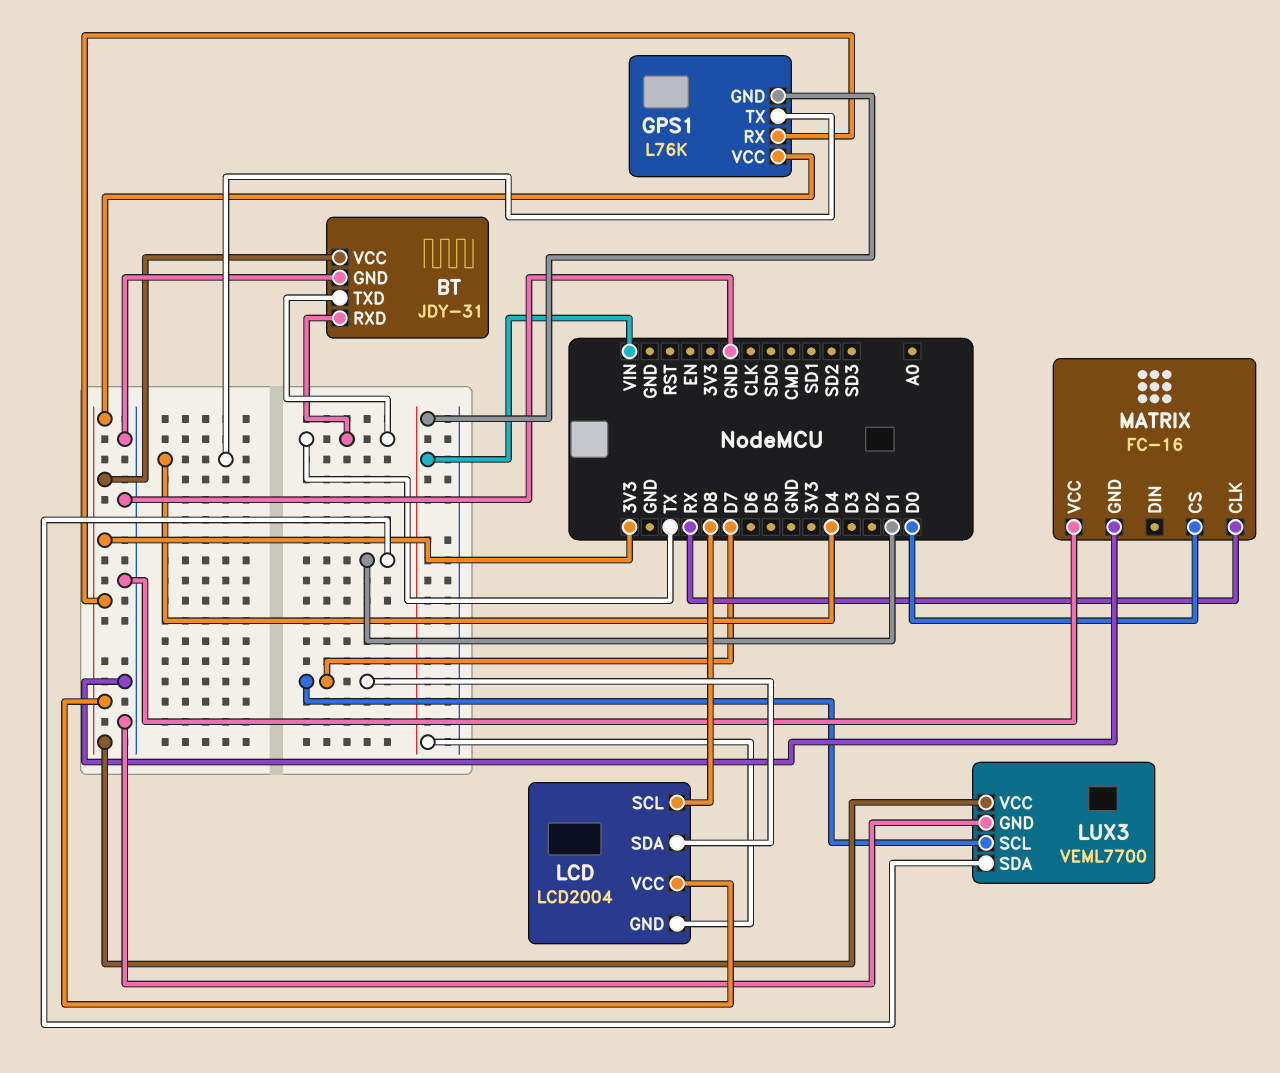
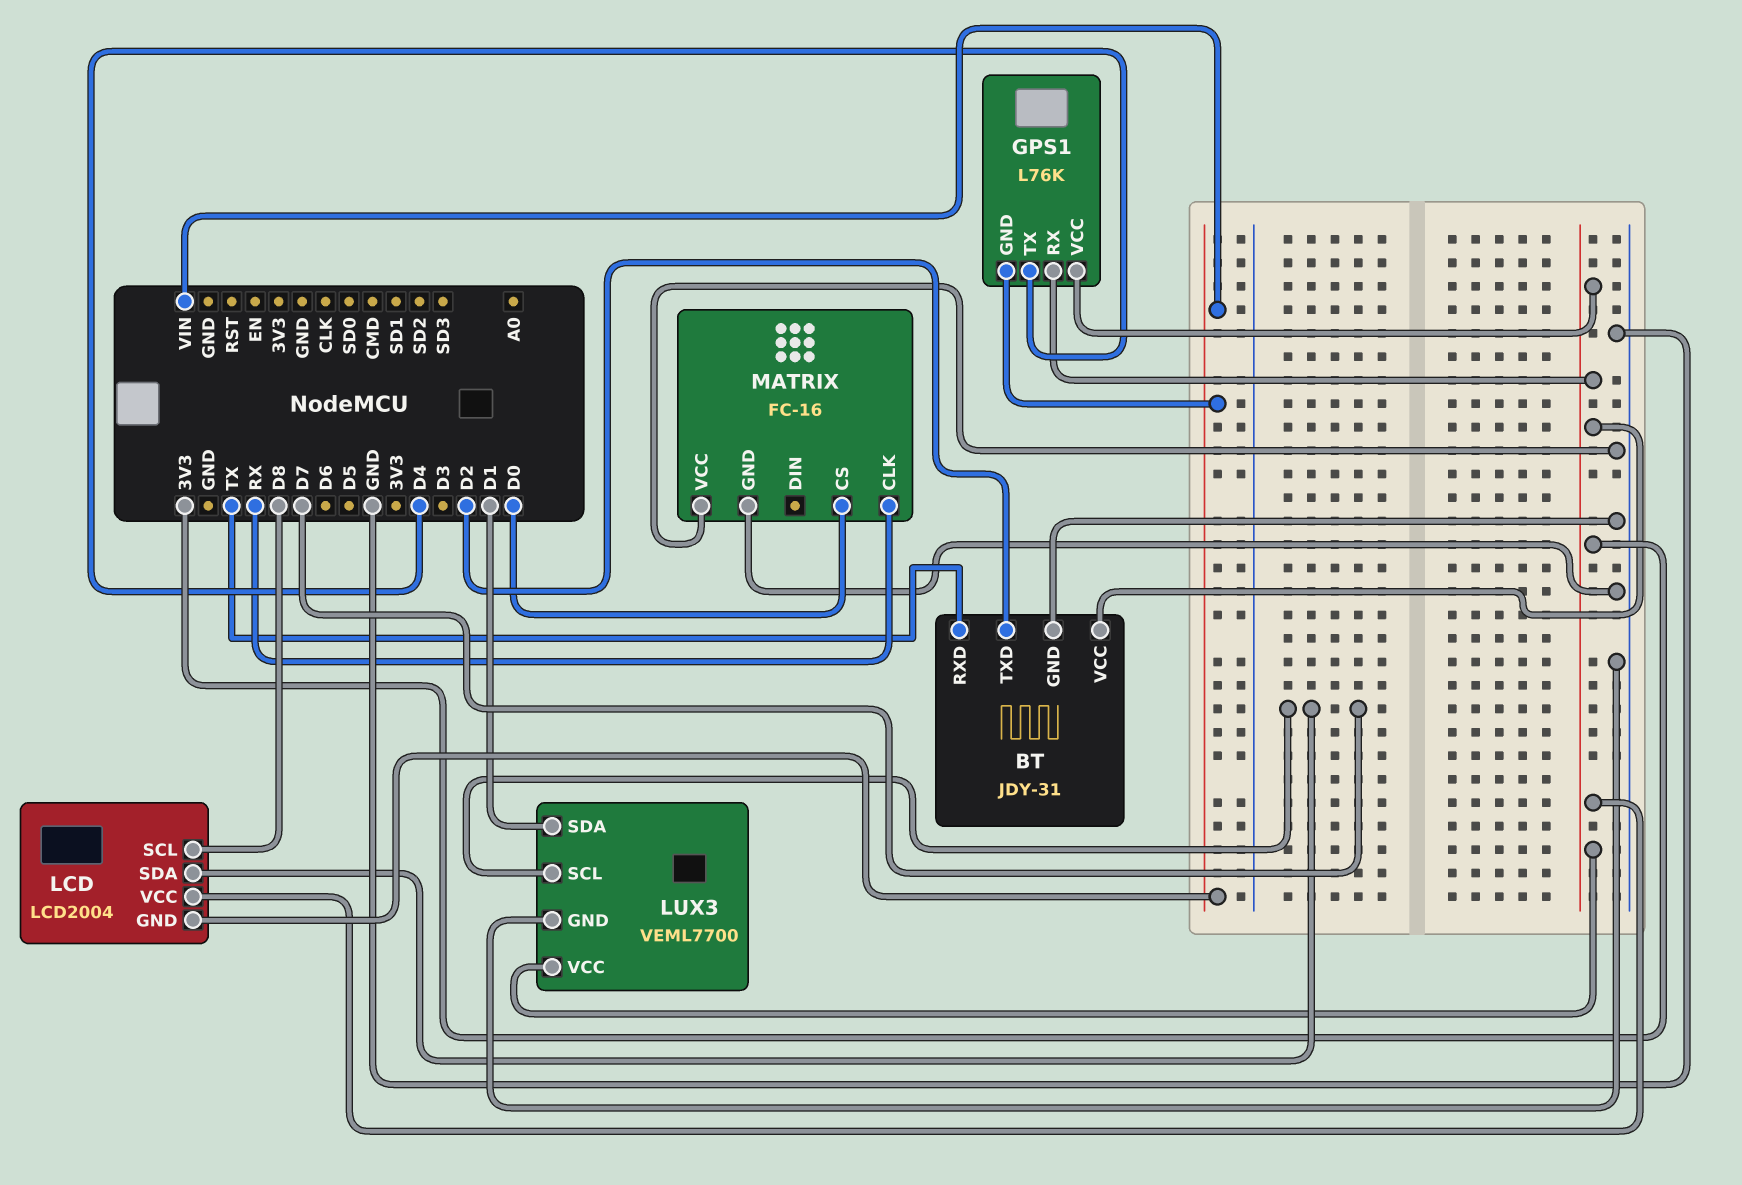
BT pin TXD: TX -> D2

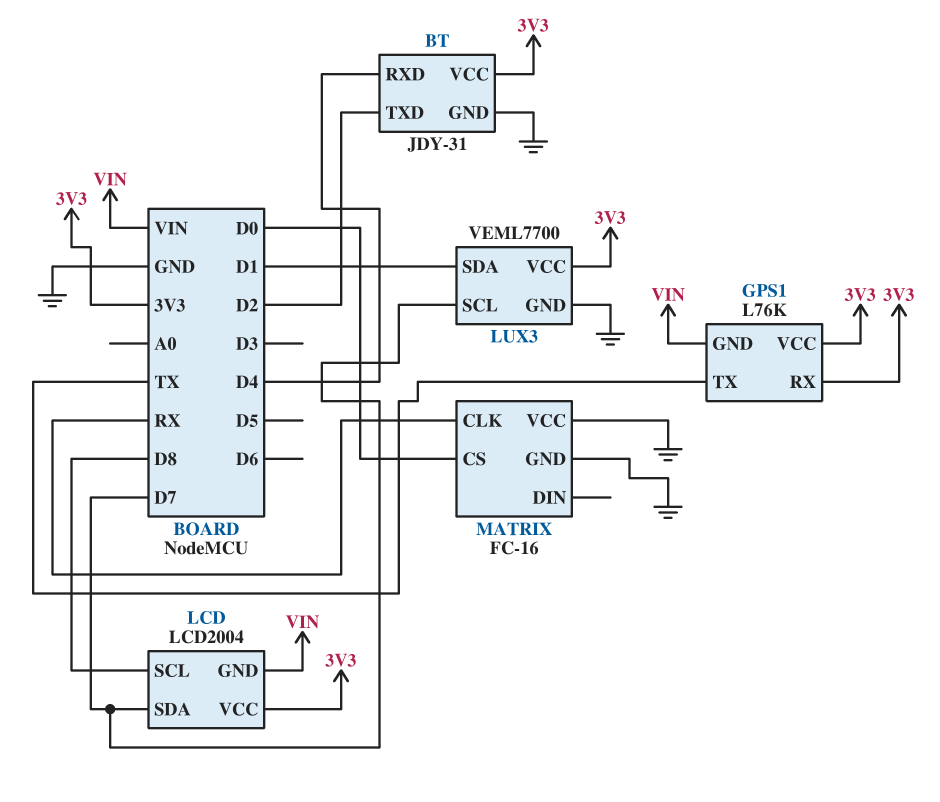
BT pin RXD: TX -> D4
GPS1 pin TX: D4 -> TX

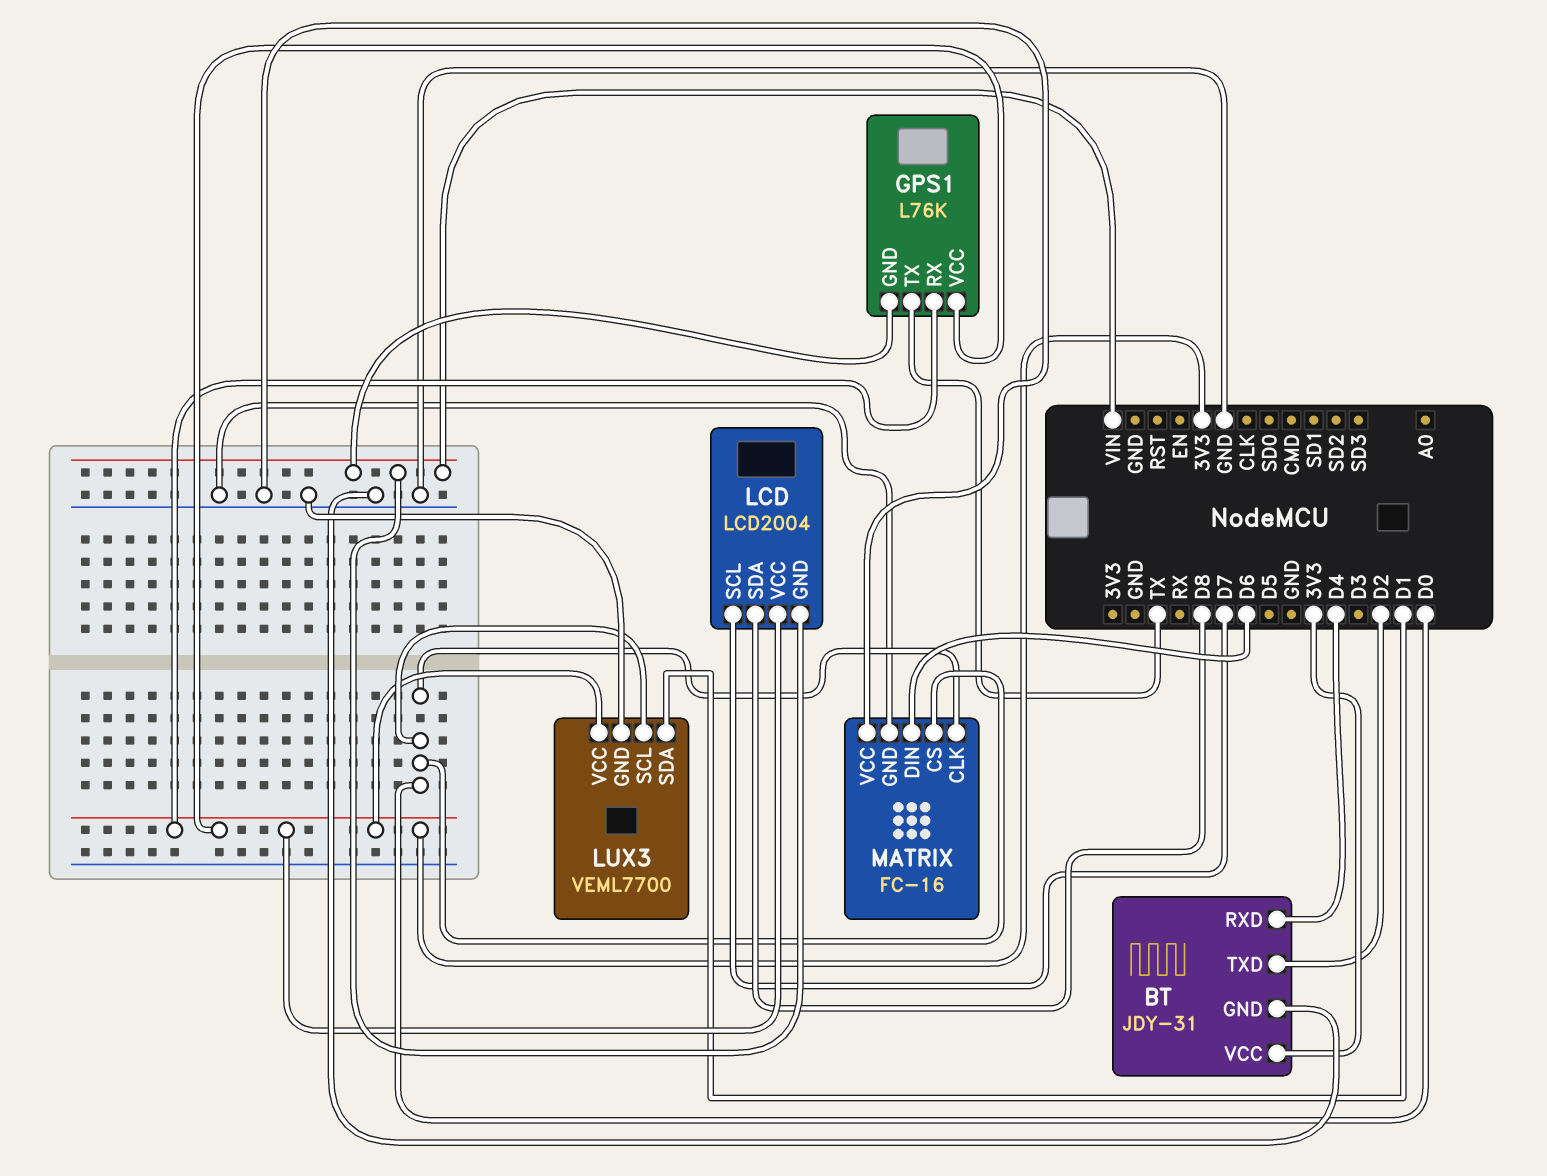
LCD pin SCL: D8 -> D7
LCD pin SDA: D7 -> D8
LUX3 pin SCL: D7 -> D0
MATRIX pin CLK: RX -> D0
MATRIX pin DIN: none -> D6

